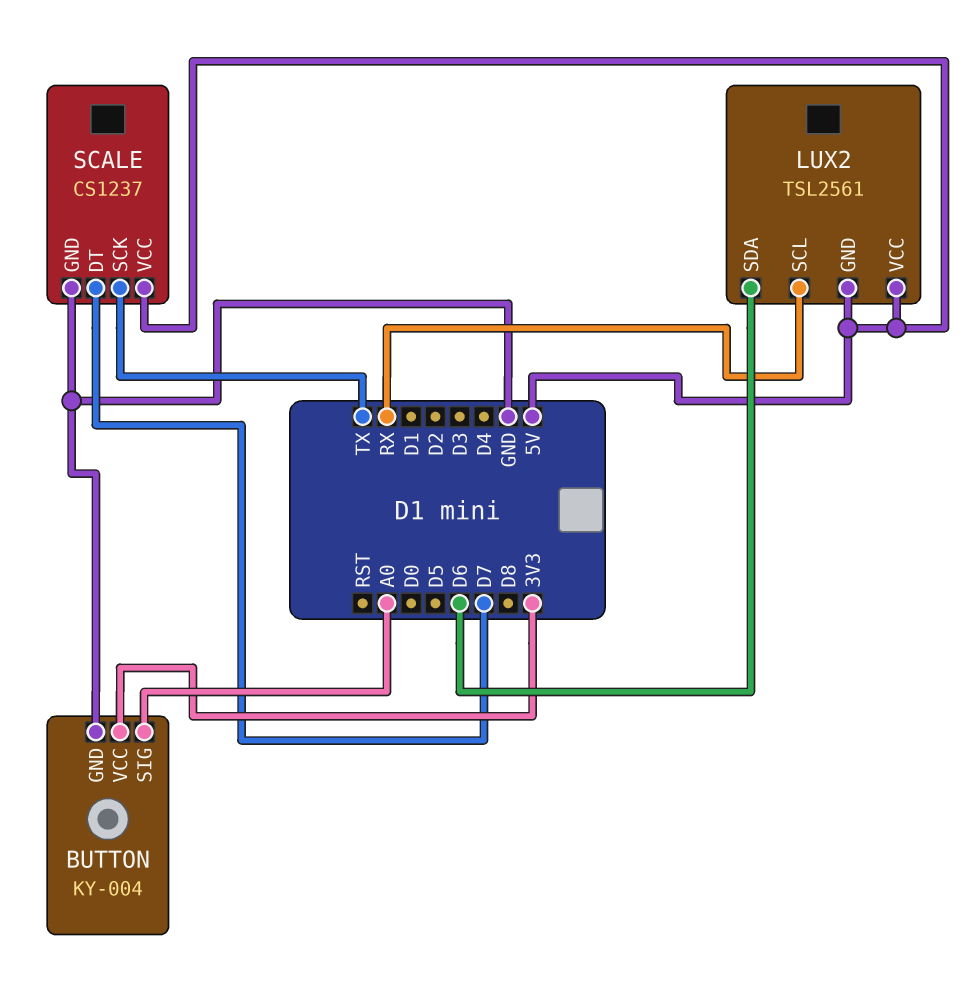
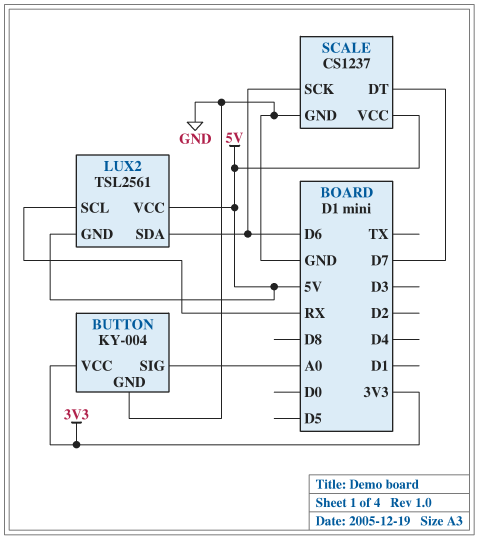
SCALE pin SCK: TX -> D6

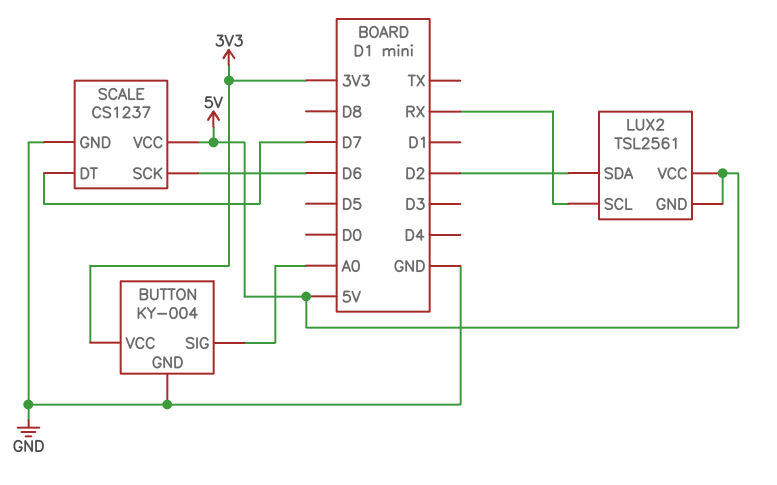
LUX2 pin SDA: D6 -> D2

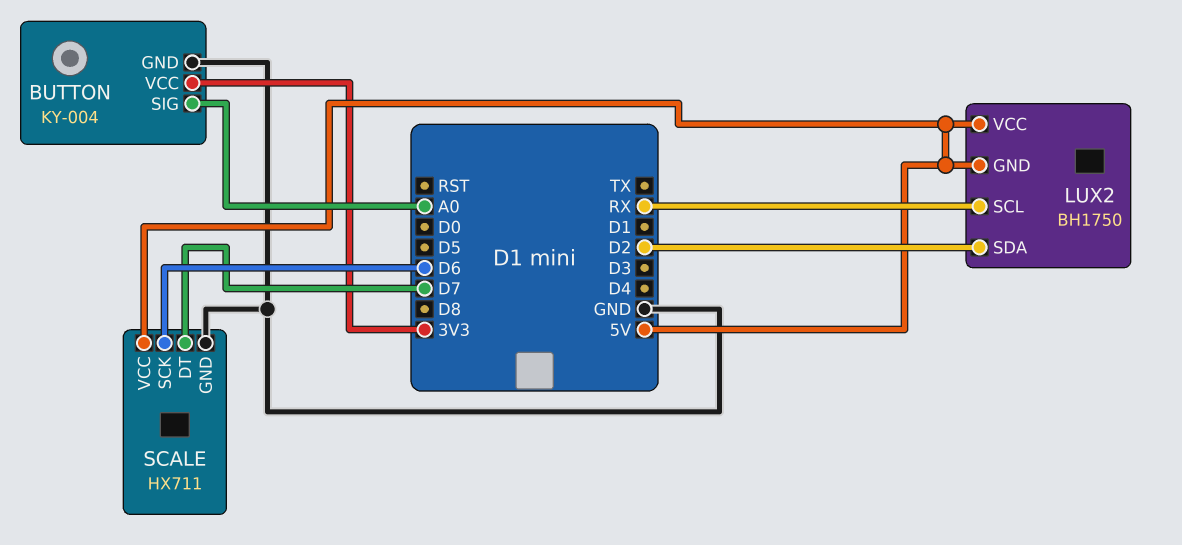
LUX2: TSL2561 -> BH1750
SCALE: CS1237 -> HX711

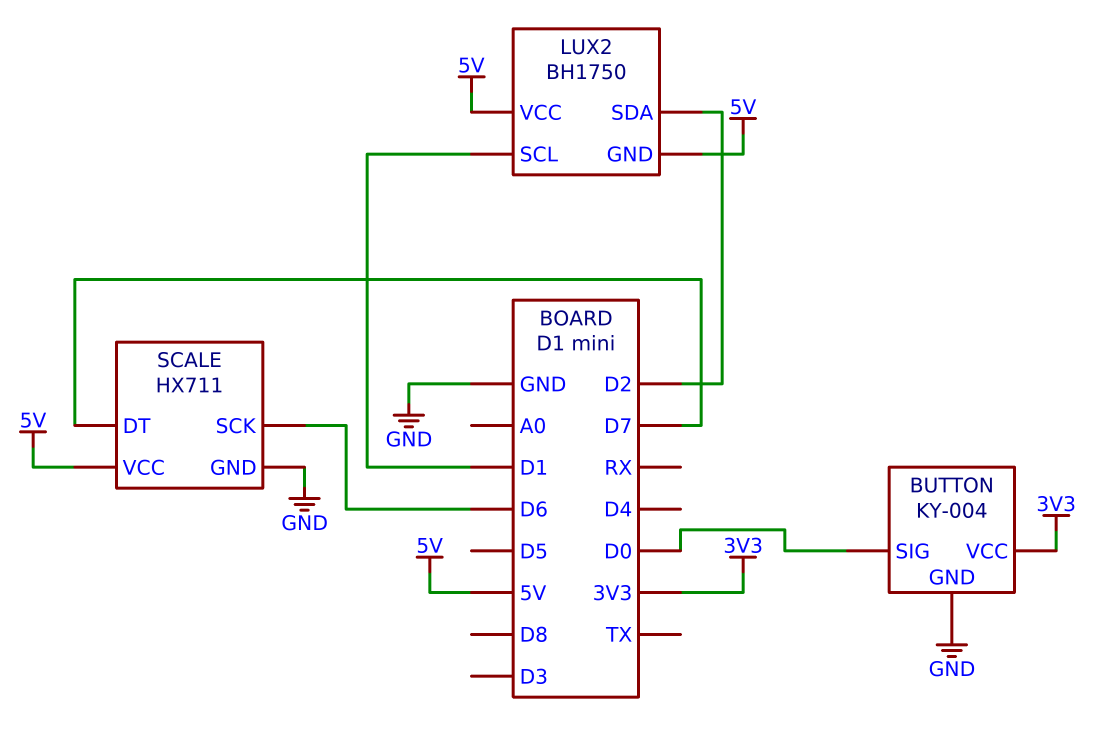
BUTTON pin SIG: A0 -> D0
LUX2 pin SCL: RX -> D1

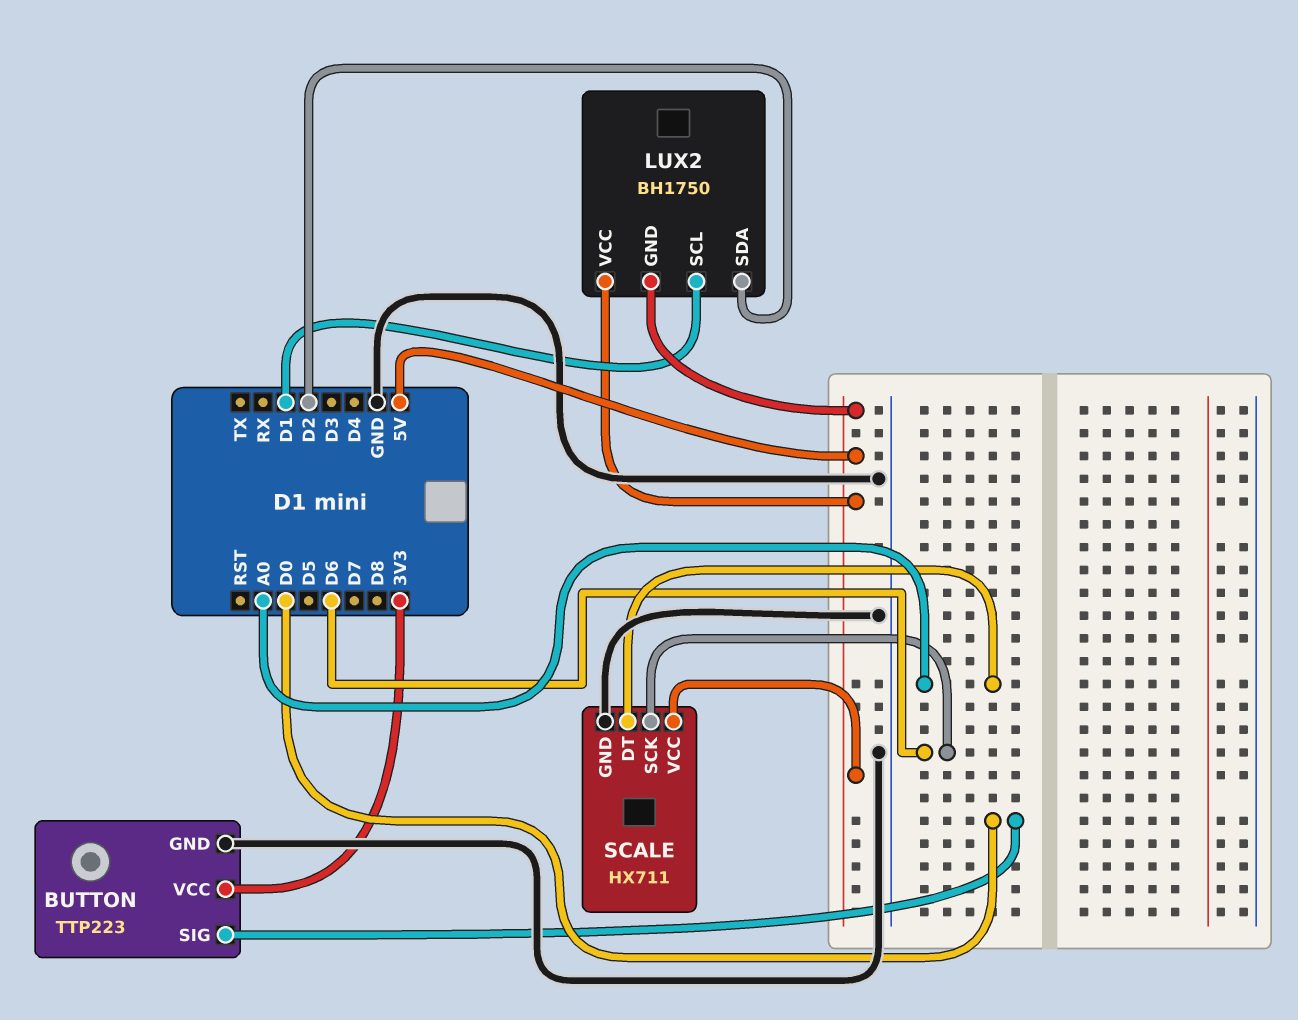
BUTTON: KY-004 -> TTP223
SCALE pin DT: D7 -> A0

